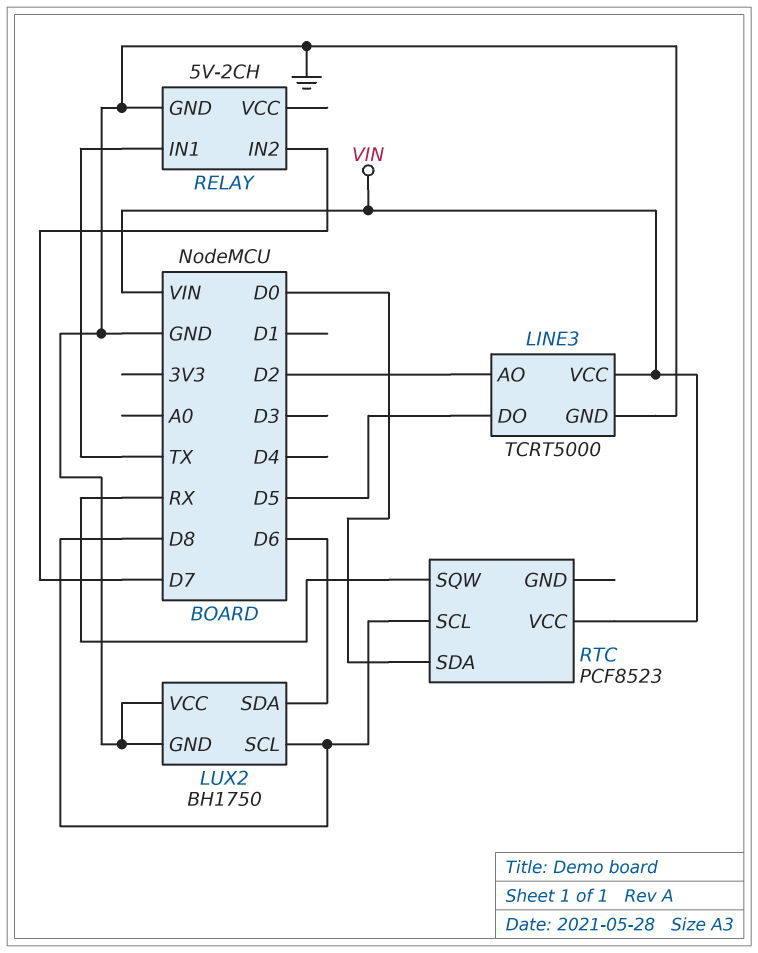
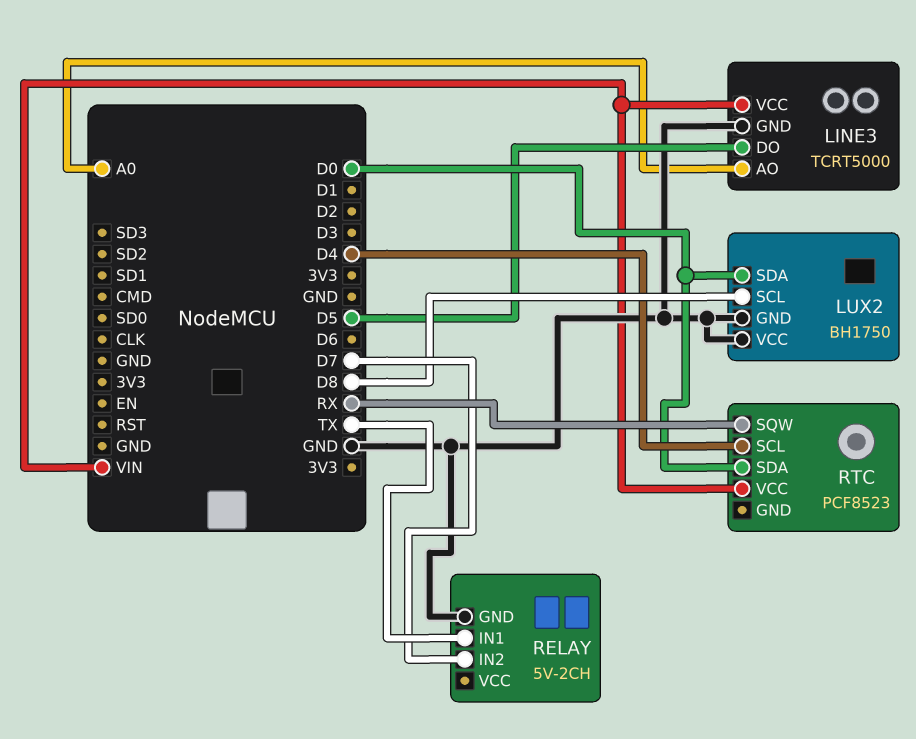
LINE3 pin AO: D2 -> A0
LUX2 pin SDA: D6 -> D0
RTC pin SCL: D8 -> D4

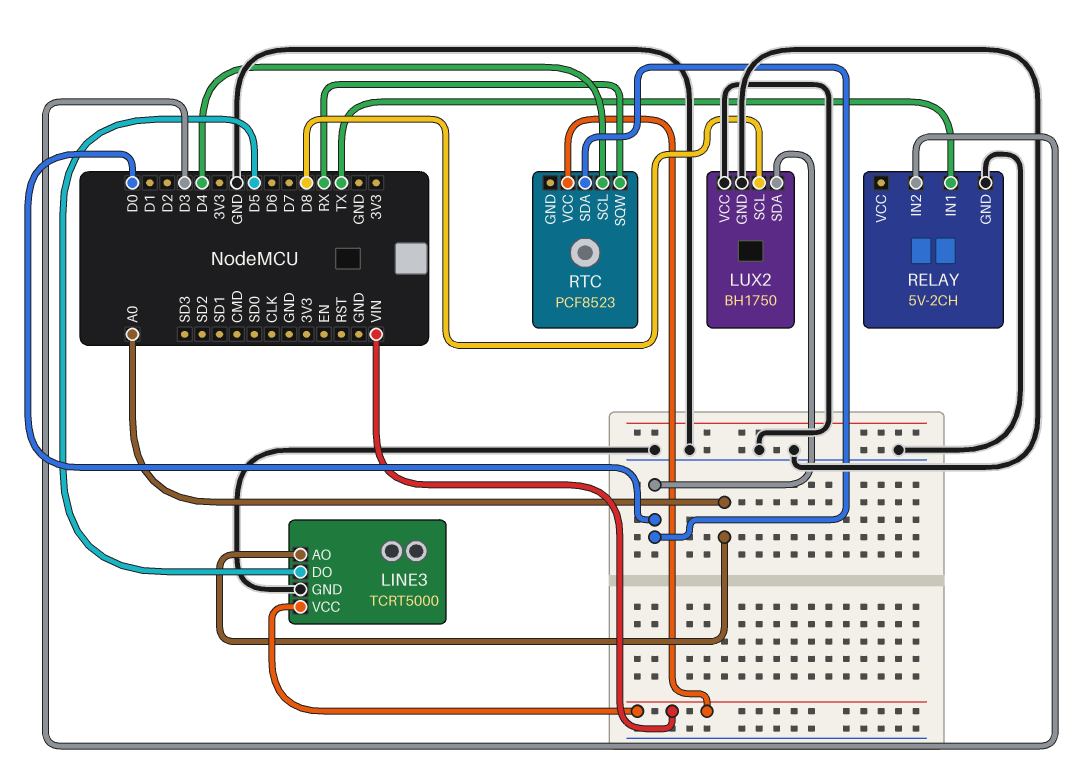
RELAY pin IN2: D7 -> D3

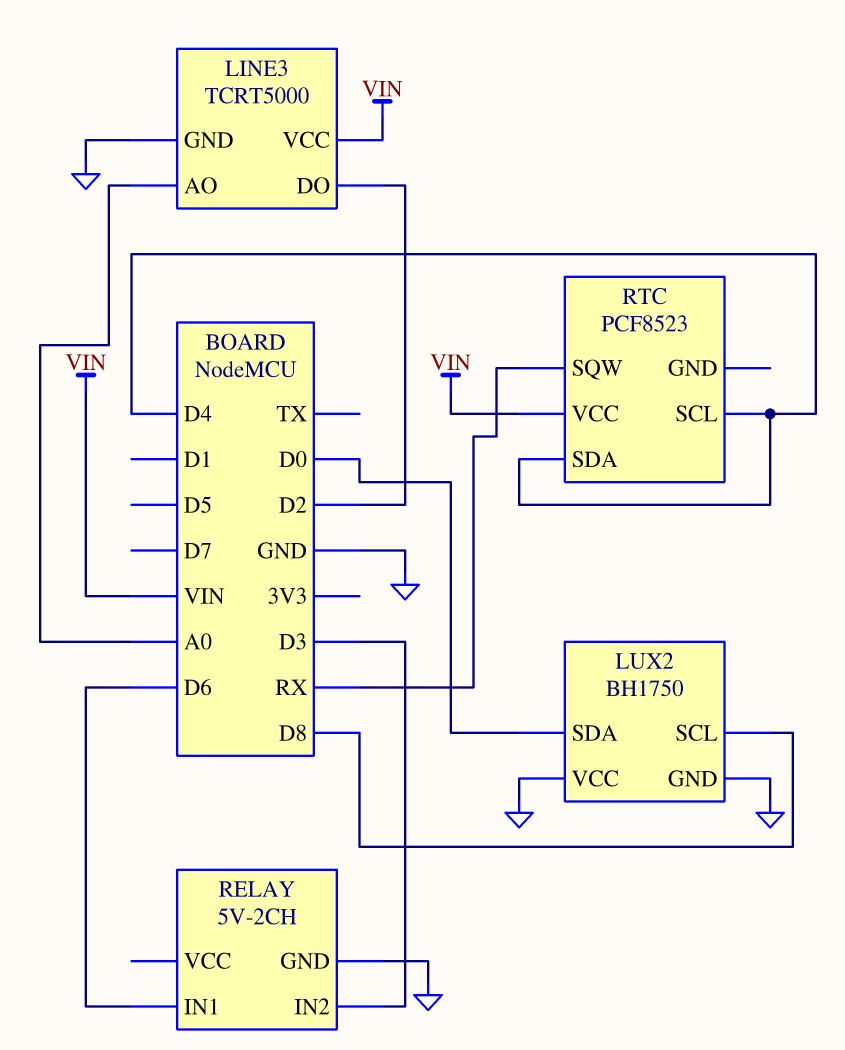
LINE3 pin DO: D5 -> D2
RELAY pin IN1: TX -> D6
RTC pin SDA: D0 -> D4

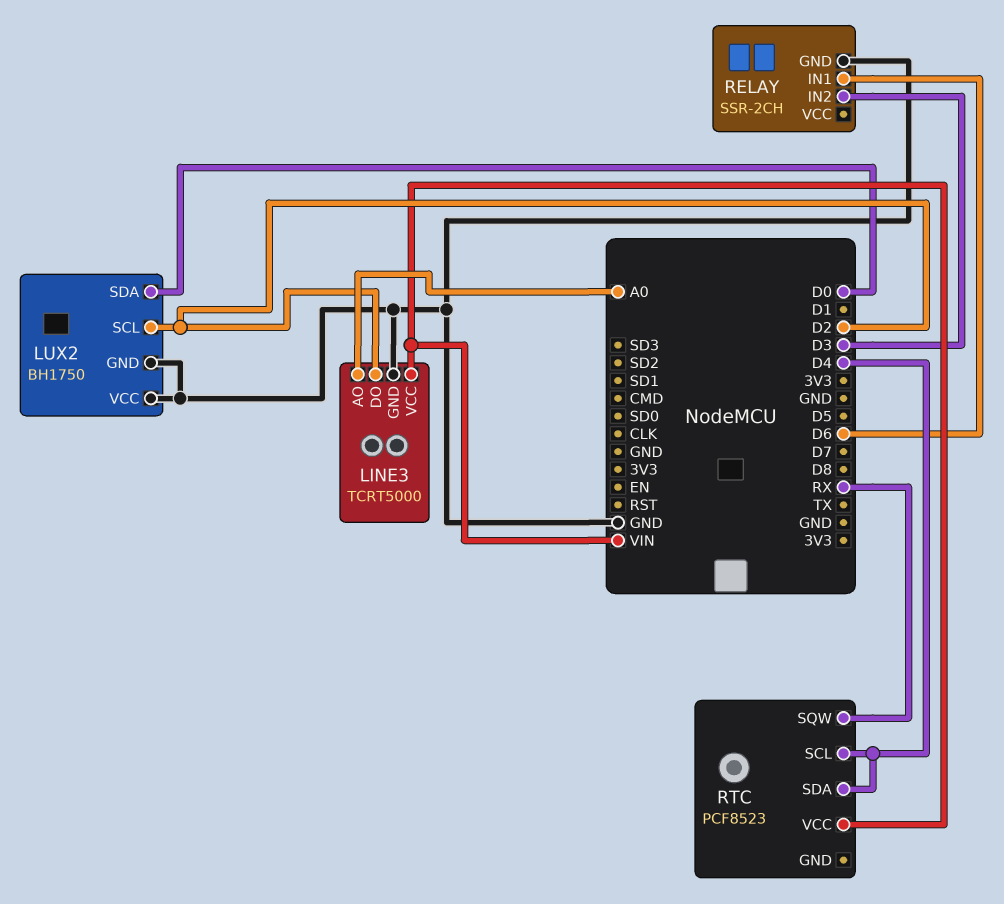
LUX2 pin SCL: D8 -> D2
RELAY: 5V-2CH -> SSR-2CH

